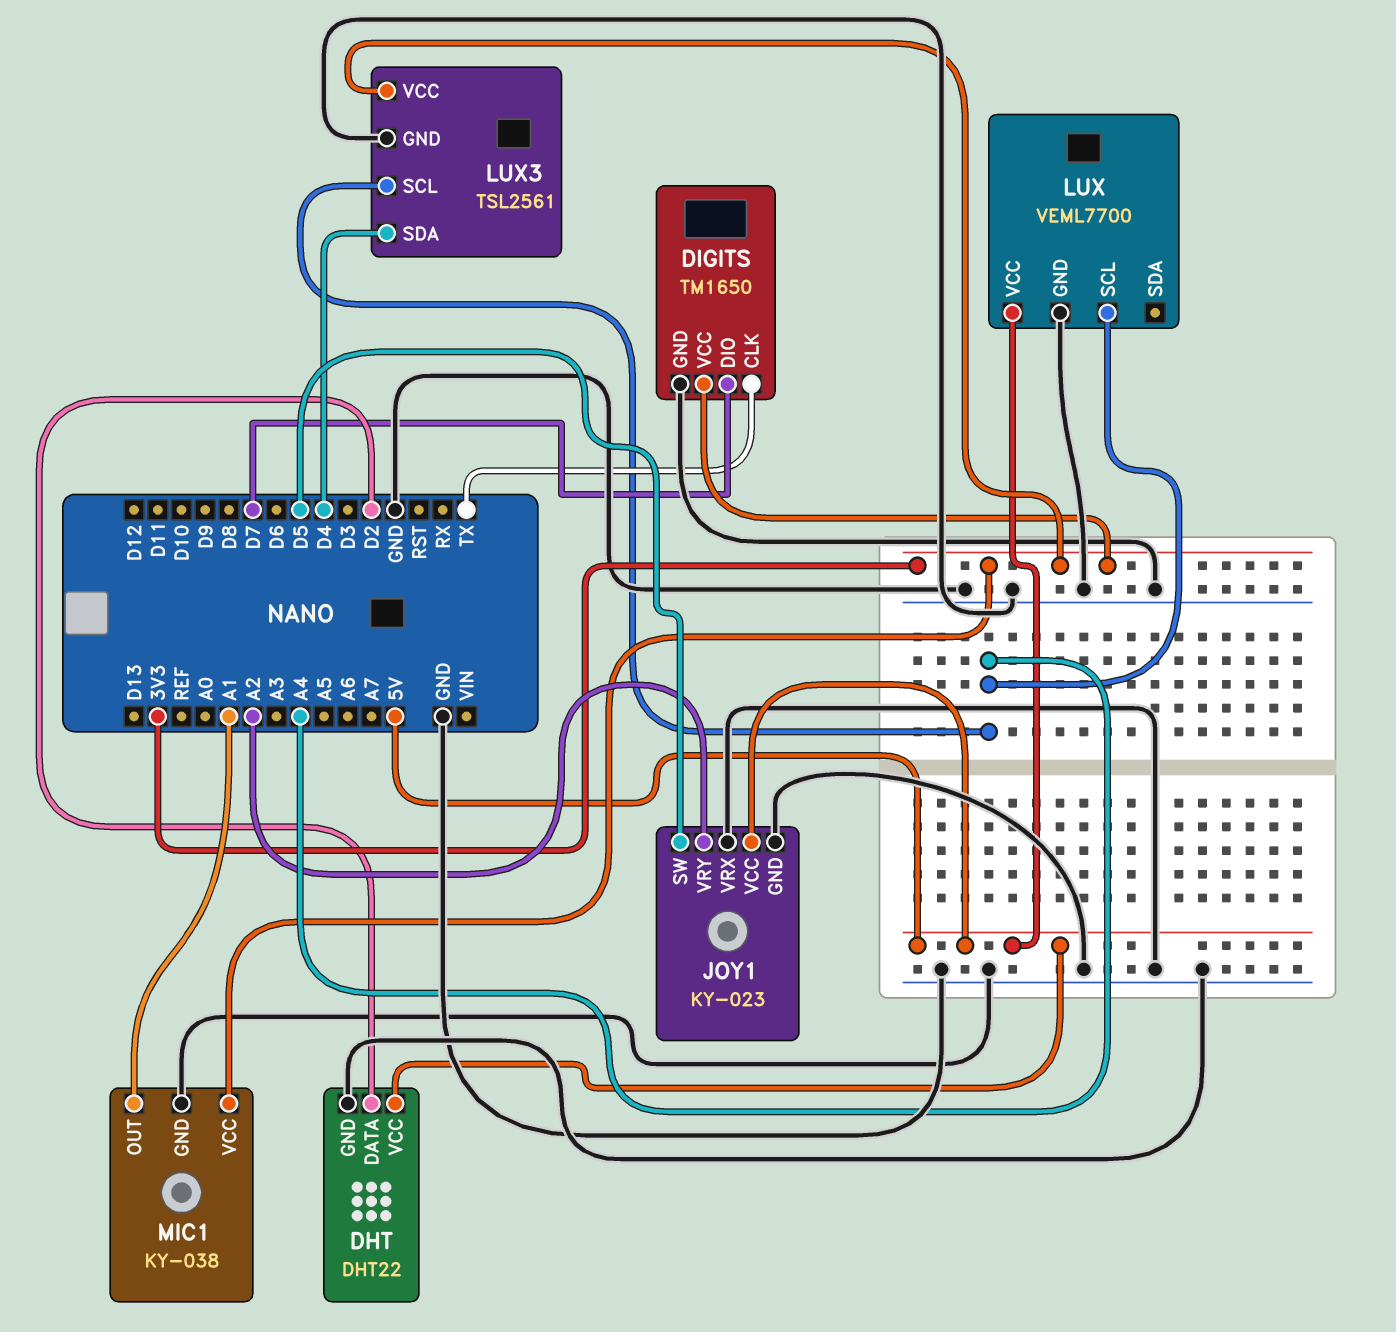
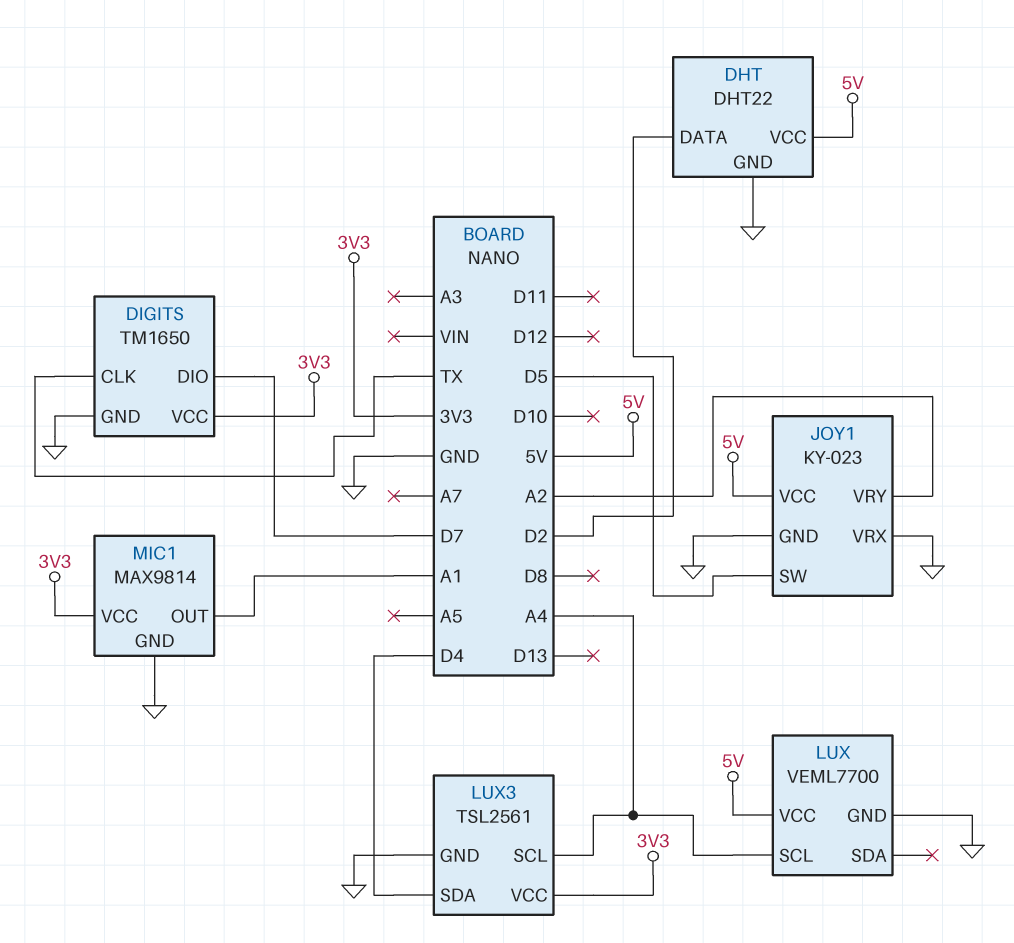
MIC1: KY-038 -> MAX9814

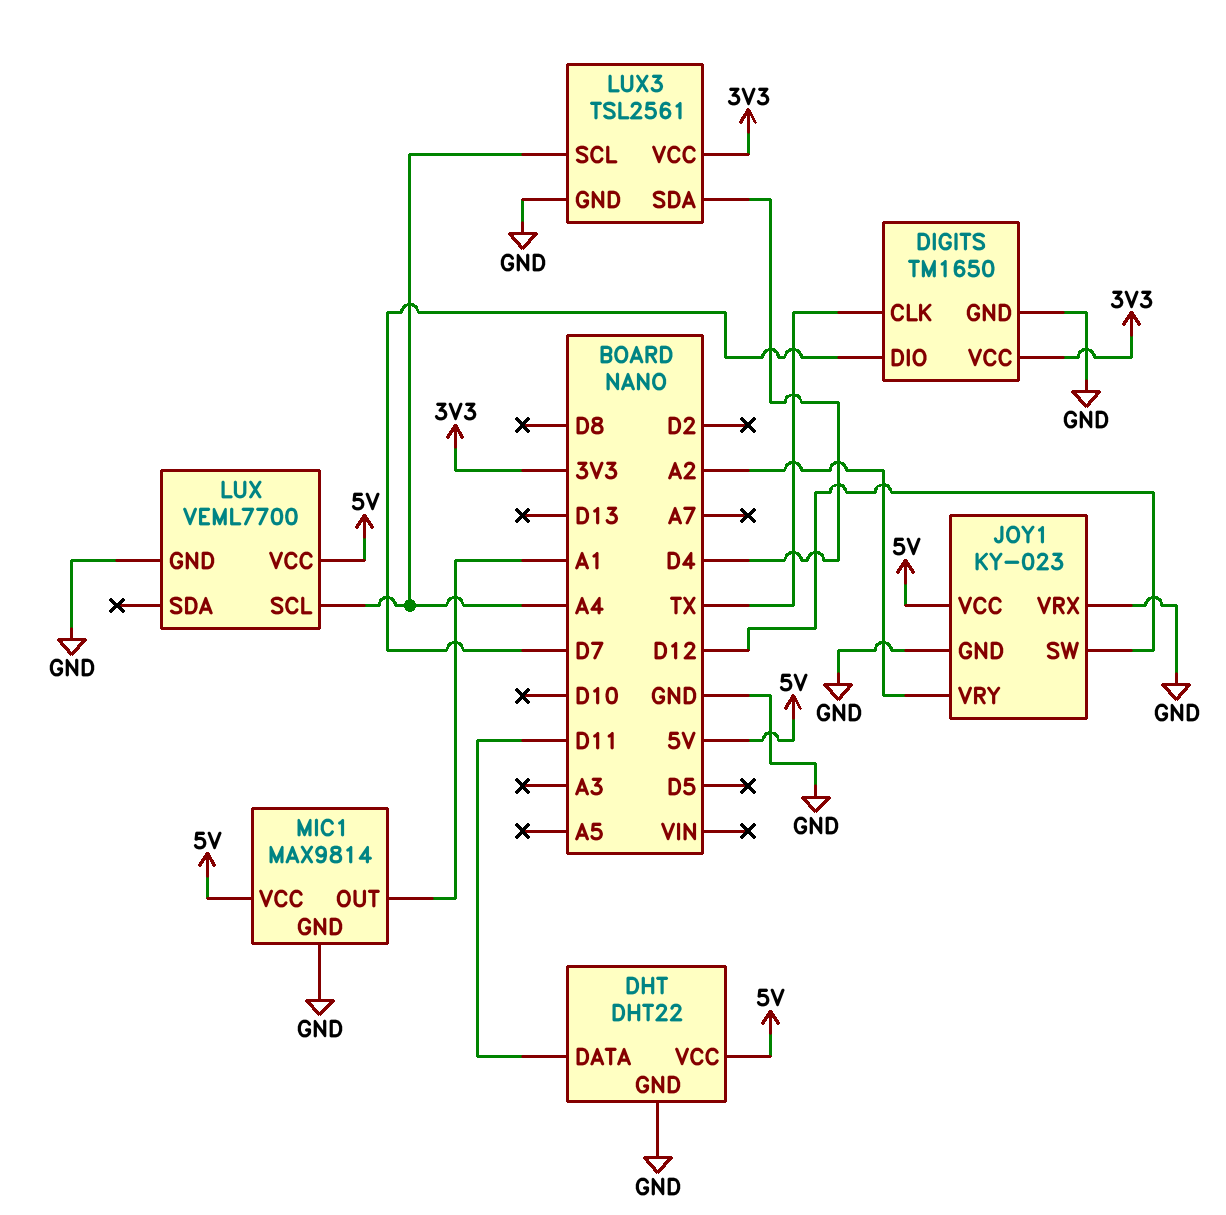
DHT pin DATA: D2 -> D11
JOY1 pin SW: D5 -> D12
MIC1 pin VCC: 3V3 -> 5V

